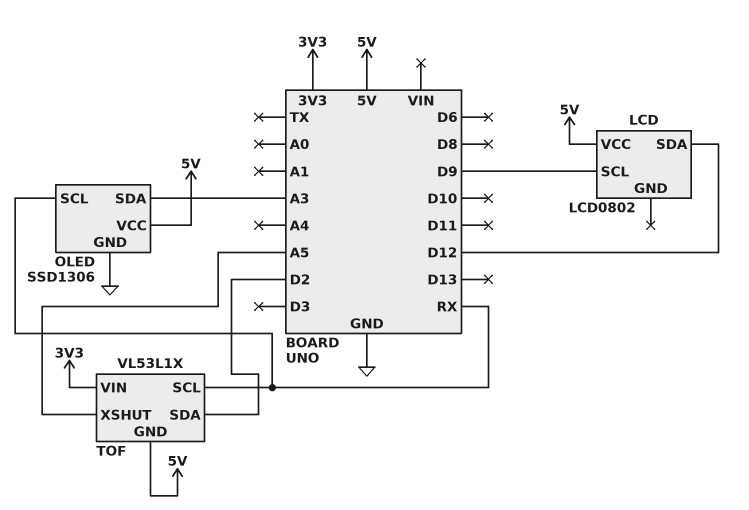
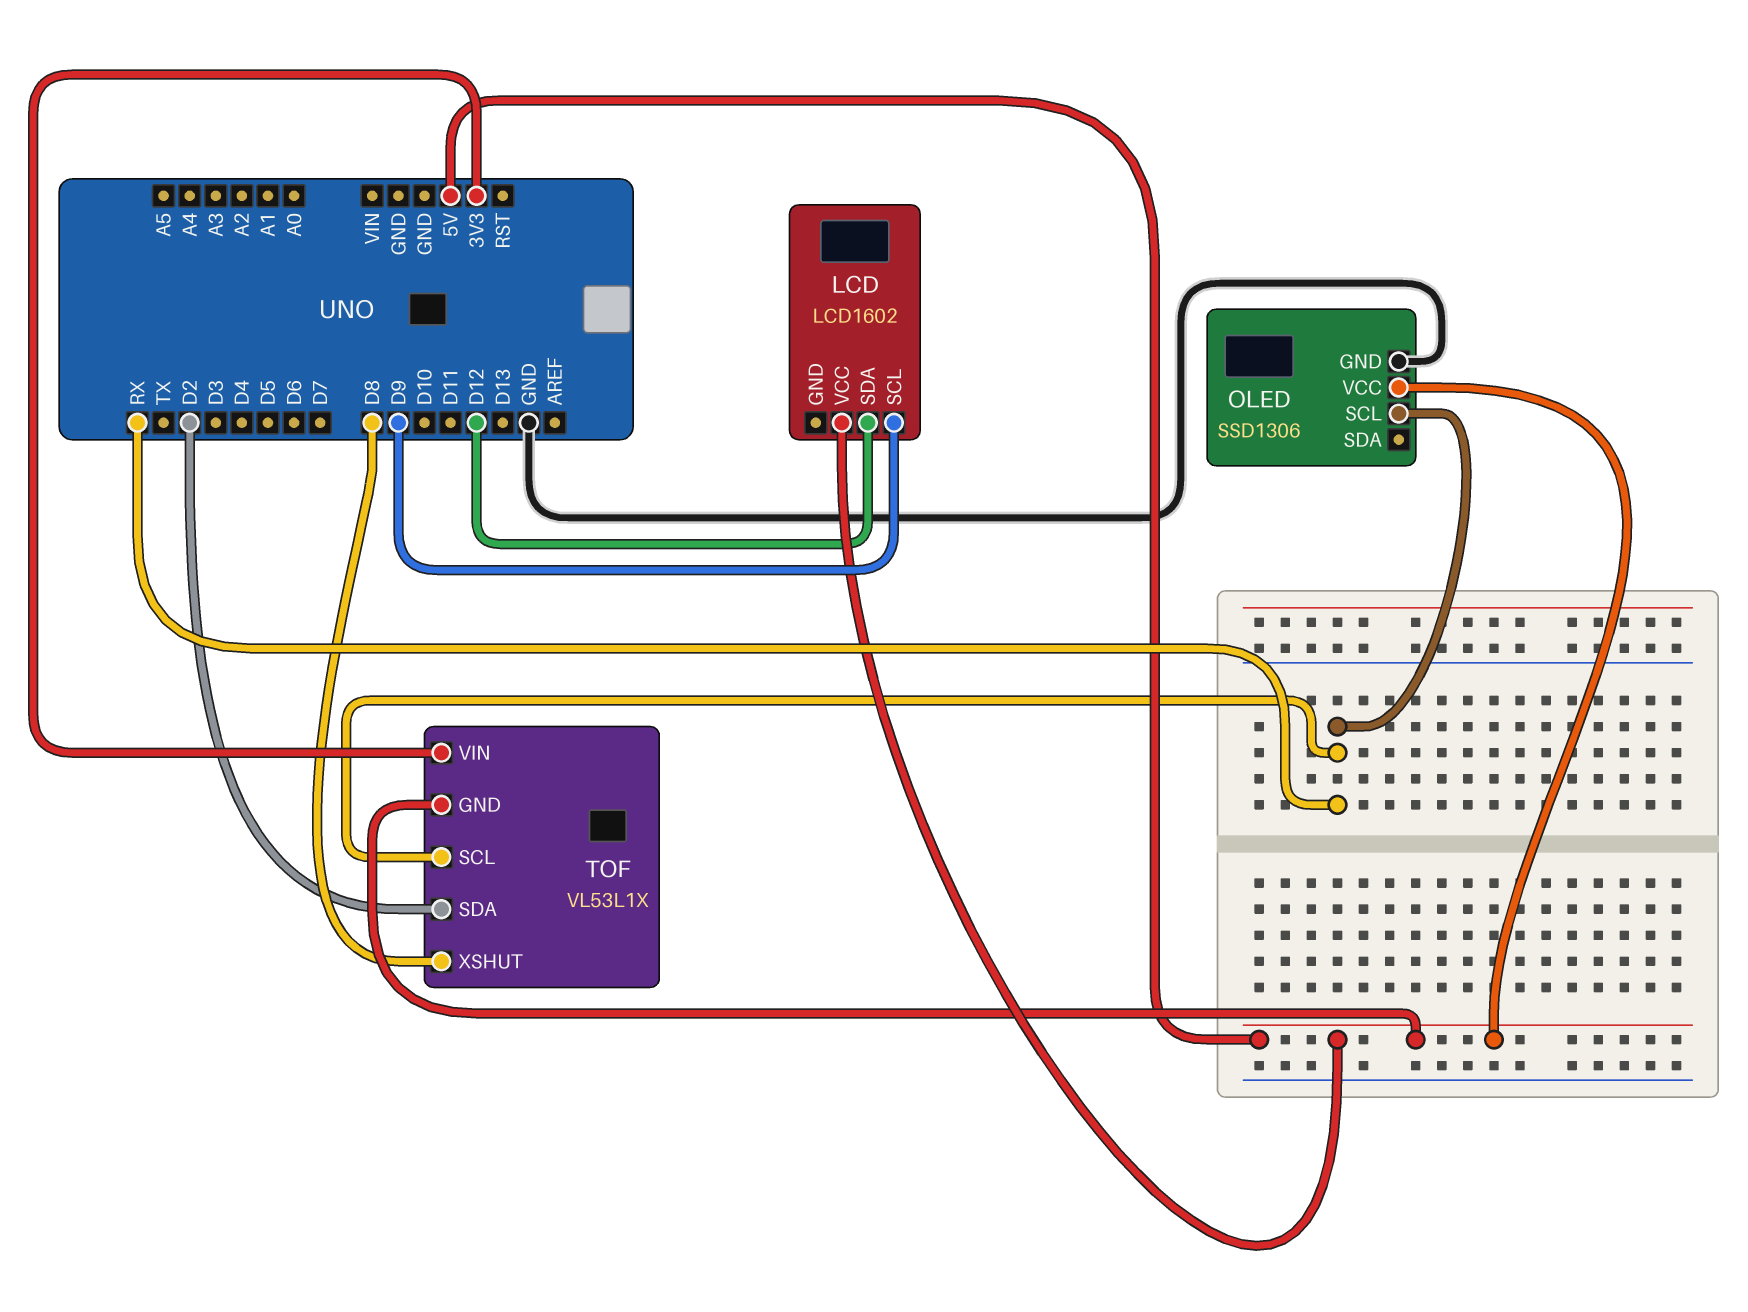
LCD: LCD0802 -> LCD1602
OLED pin SDA: A3 -> none
TOF pin XSHUT: A5 -> D8

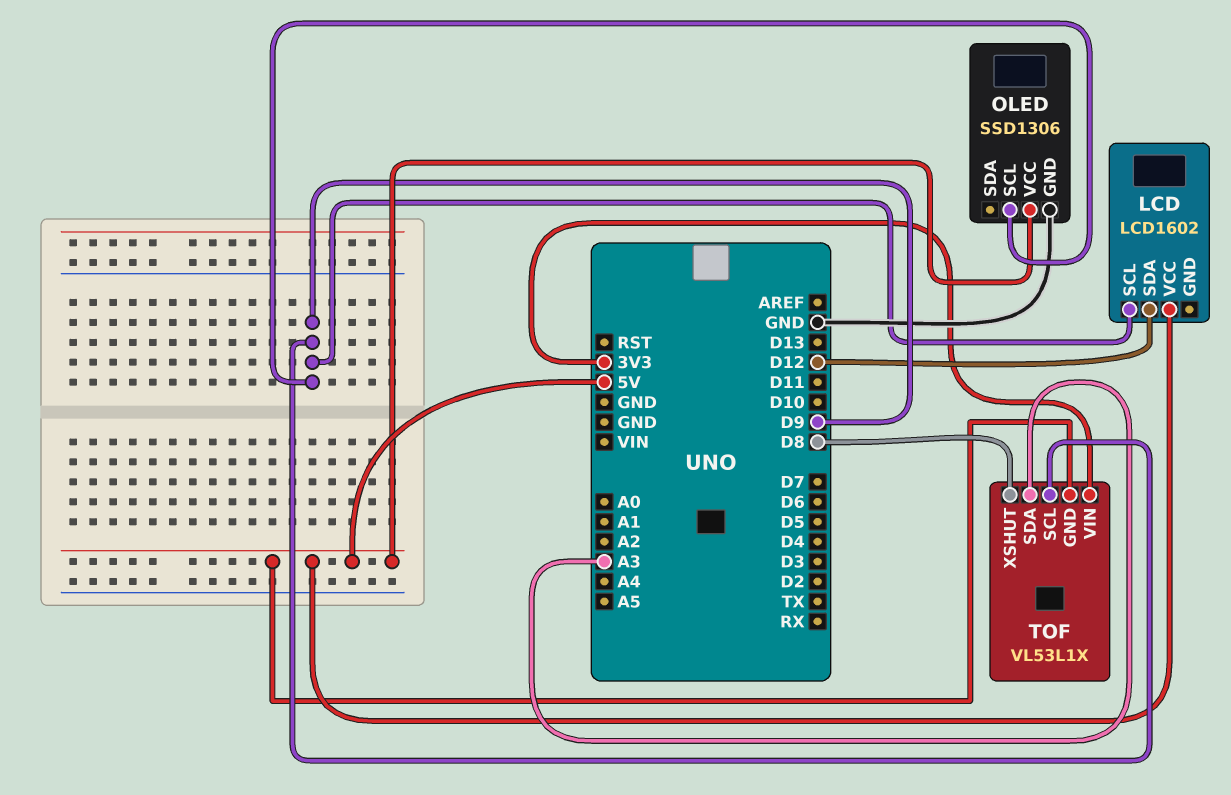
OLED pin SCL: RX -> D9
TOF pin SCL: RX -> D9
TOF pin SDA: D2 -> A3

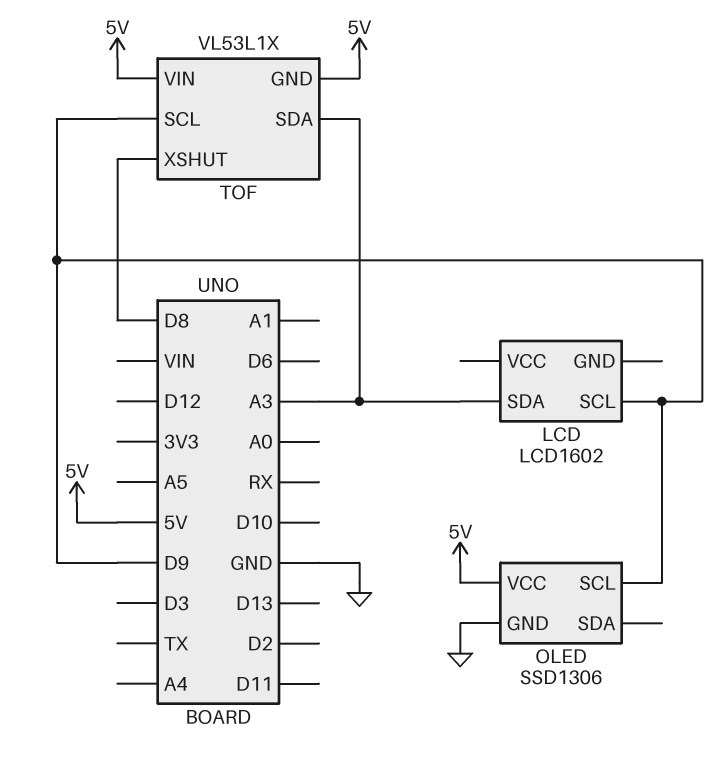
LCD pin SDA: D12 -> A3
LCD pin VCC: 5V -> none
TOF pin VIN: 3V3 -> 5V

